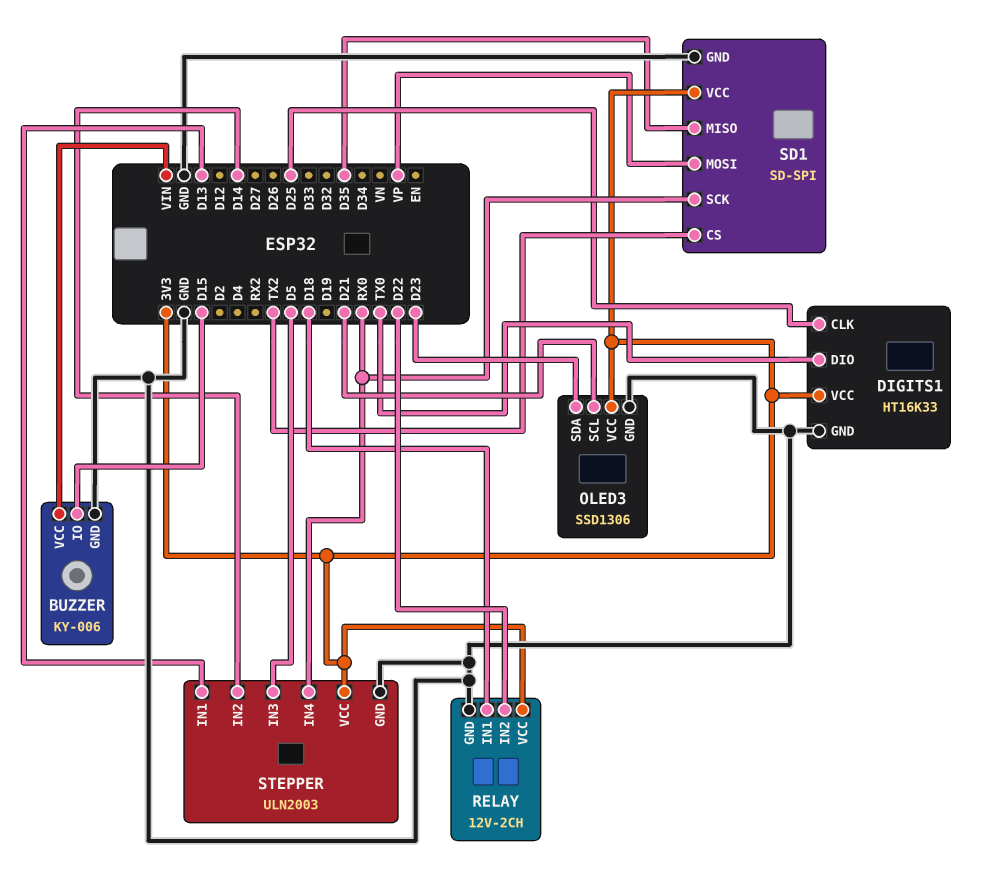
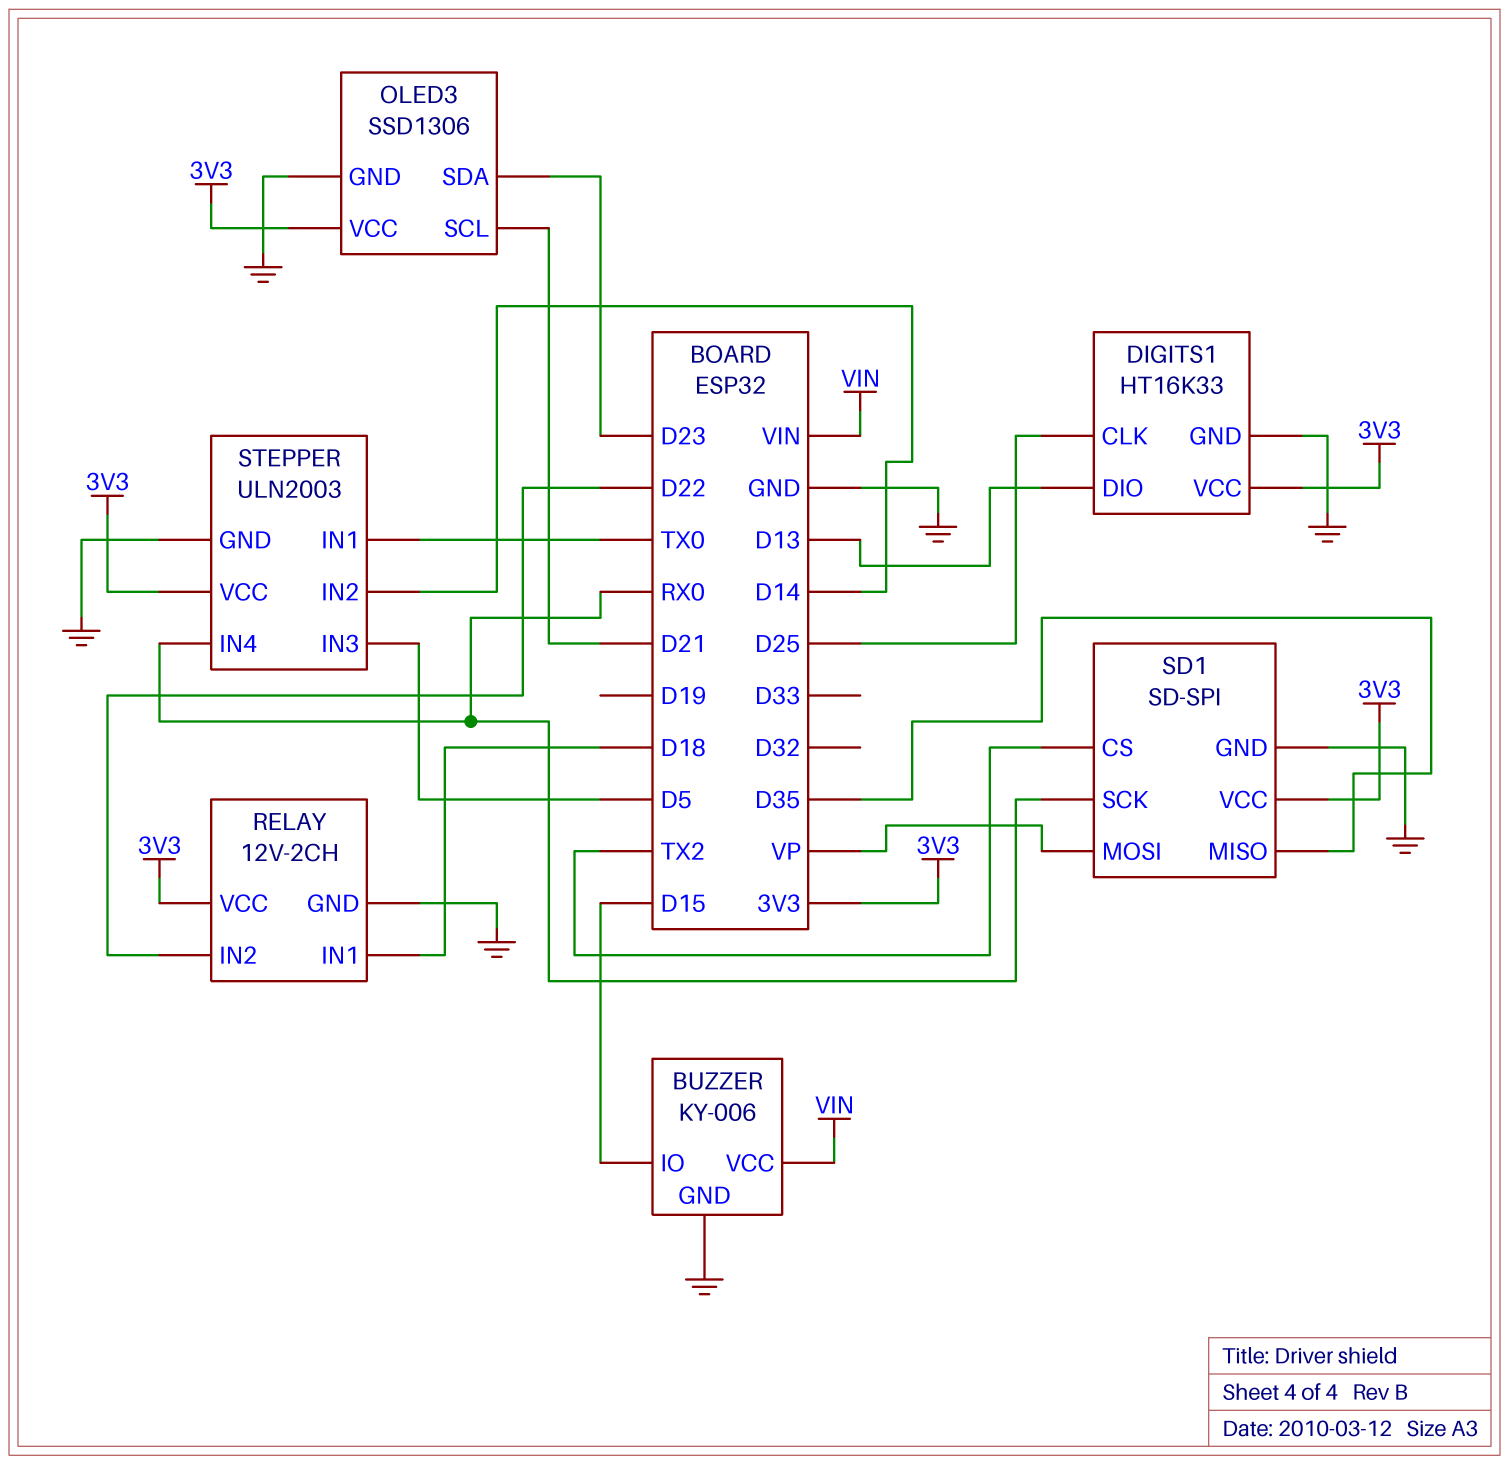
DIGITS1 pin DIO: TX0 -> D13
STEPPER pin IN1: D13 -> TX0

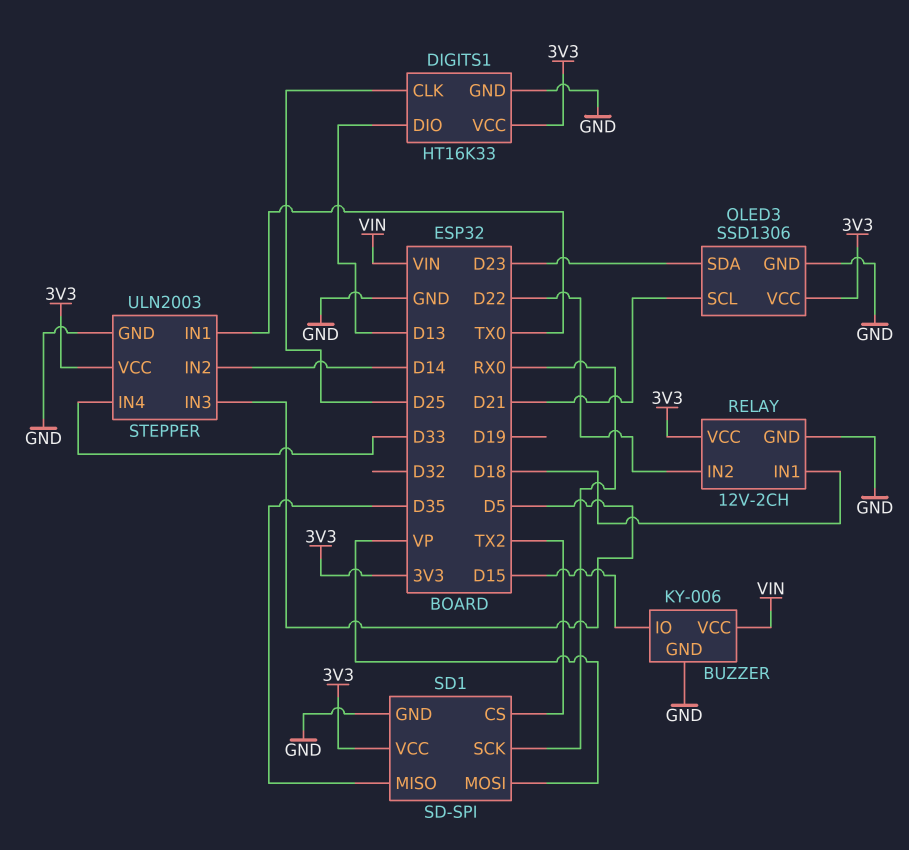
STEPPER pin IN4: RX0 -> D33

